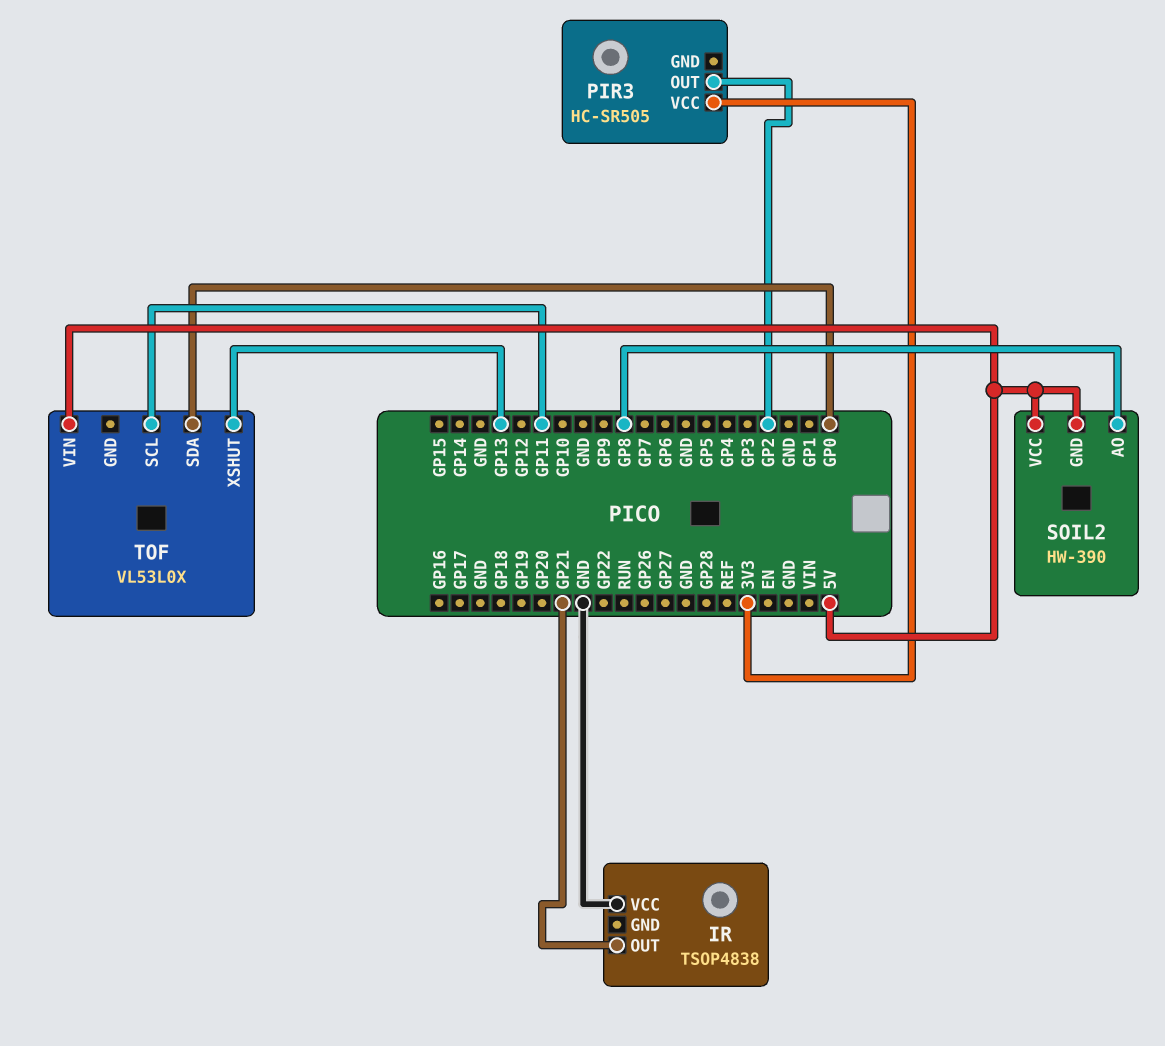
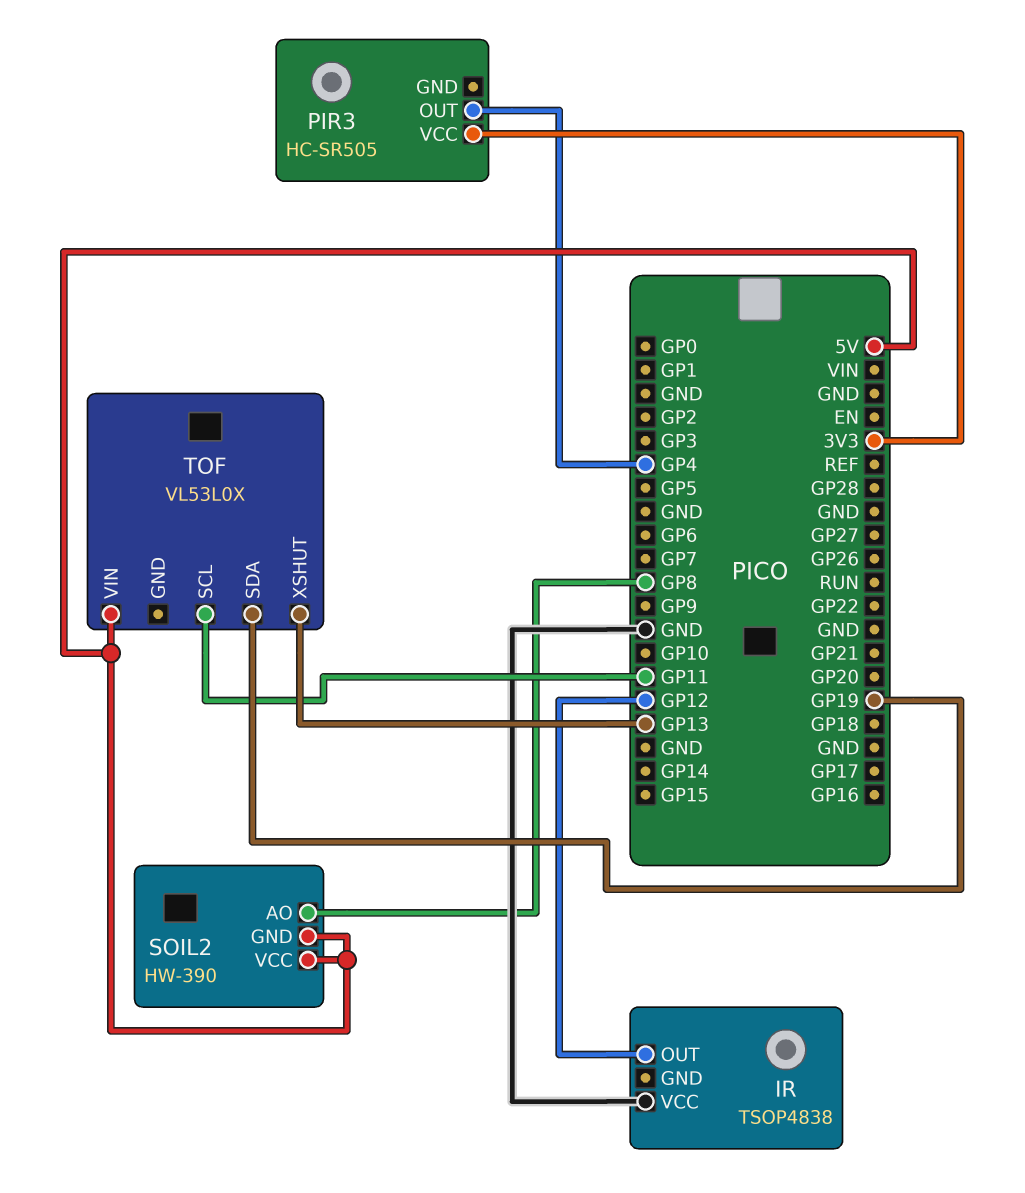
IR pin OUT: GP21 -> GP12
PIR3 pin OUT: GP2 -> GP4
TOF pin SDA: GP0 -> GP19

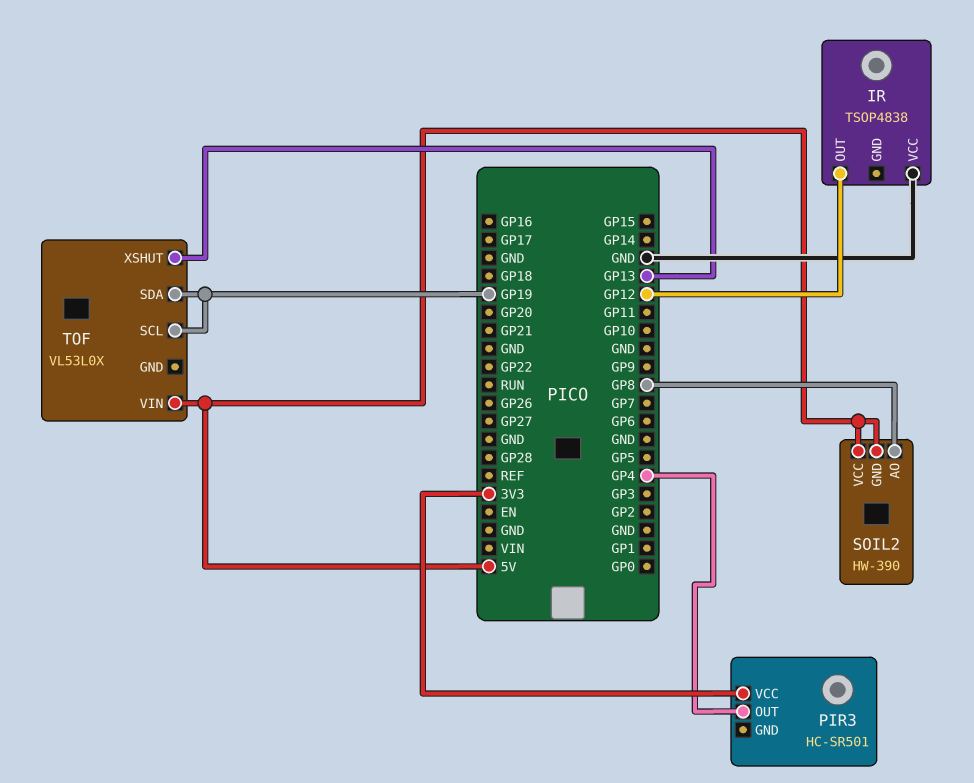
PIR3: HC-SR505 -> HC-SR501
TOF pin SCL: GP11 -> GP19

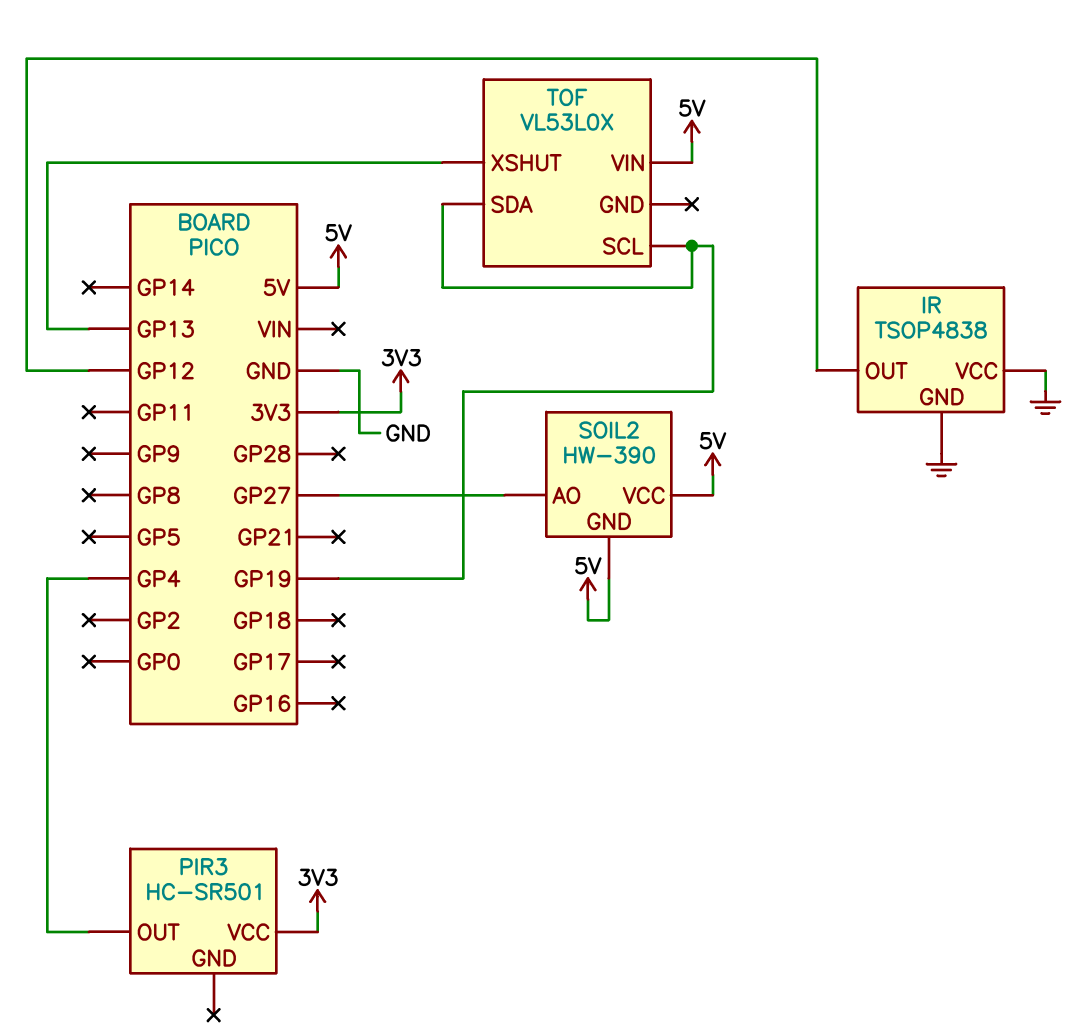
IR pin GND: none -> GND
SOIL2 pin AO: GP8 -> GP27

